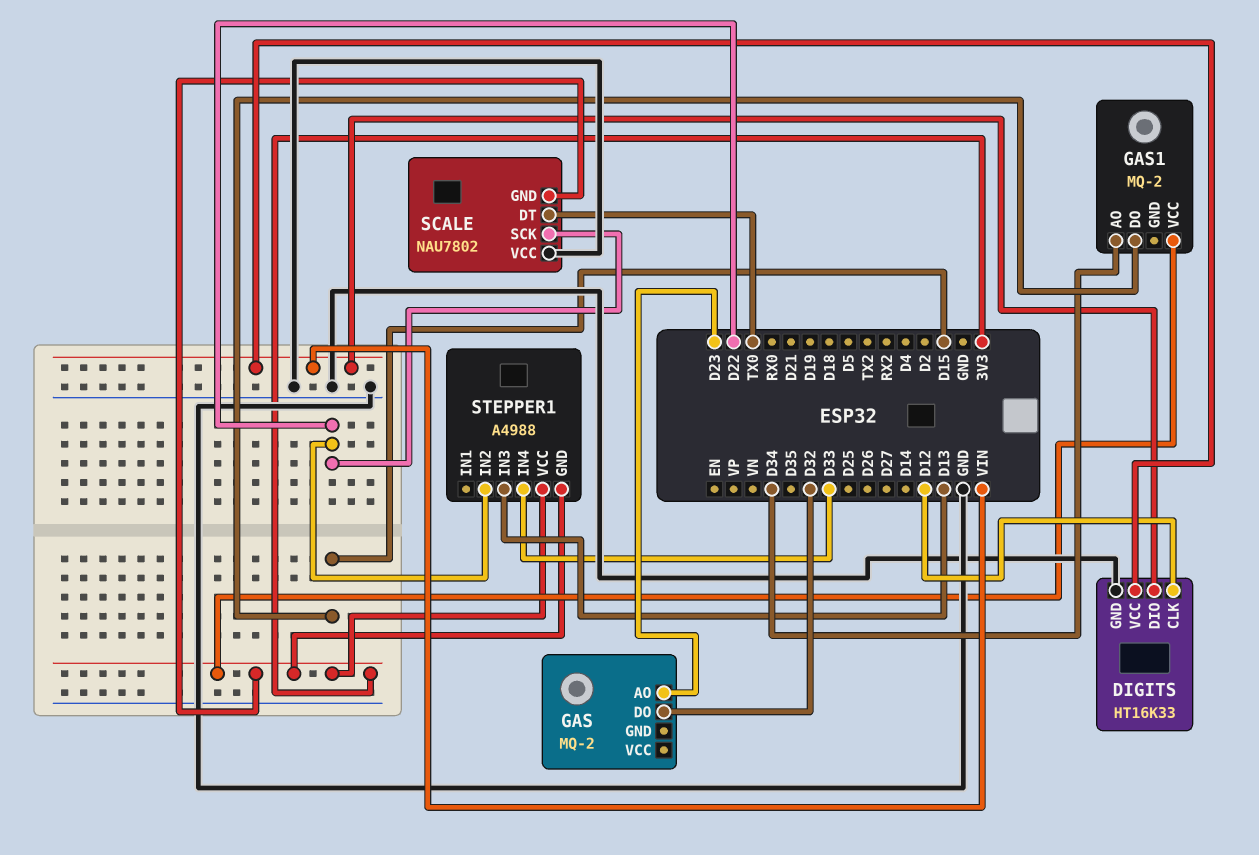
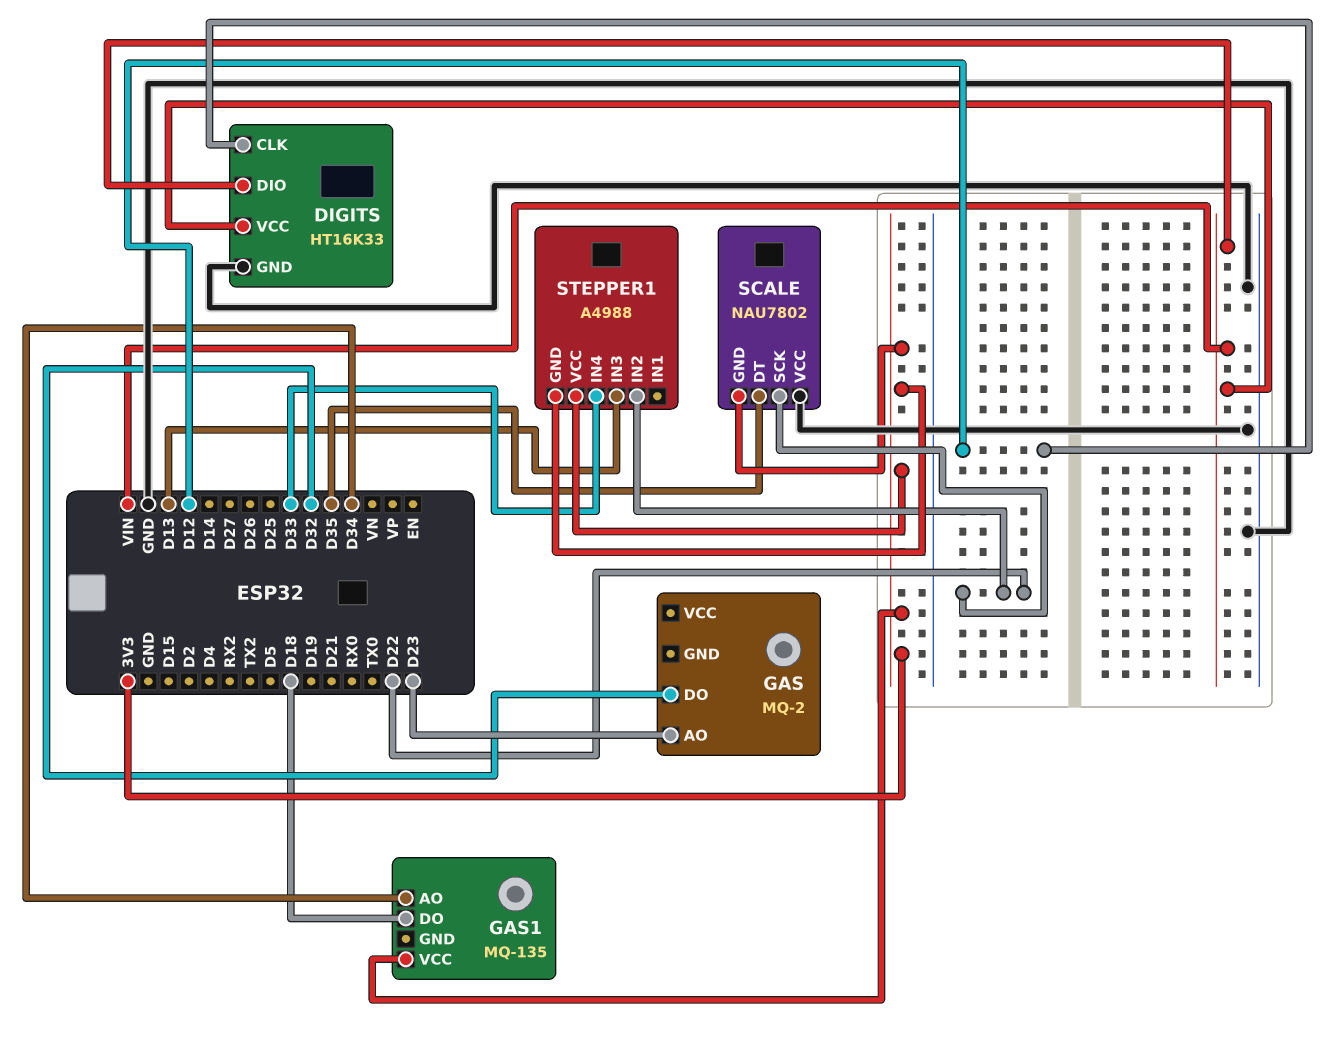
GAS1: MQ-2 -> MQ-135
GAS1 pin DO: D15 -> D18
SCALE pin DT: TX0 -> D35

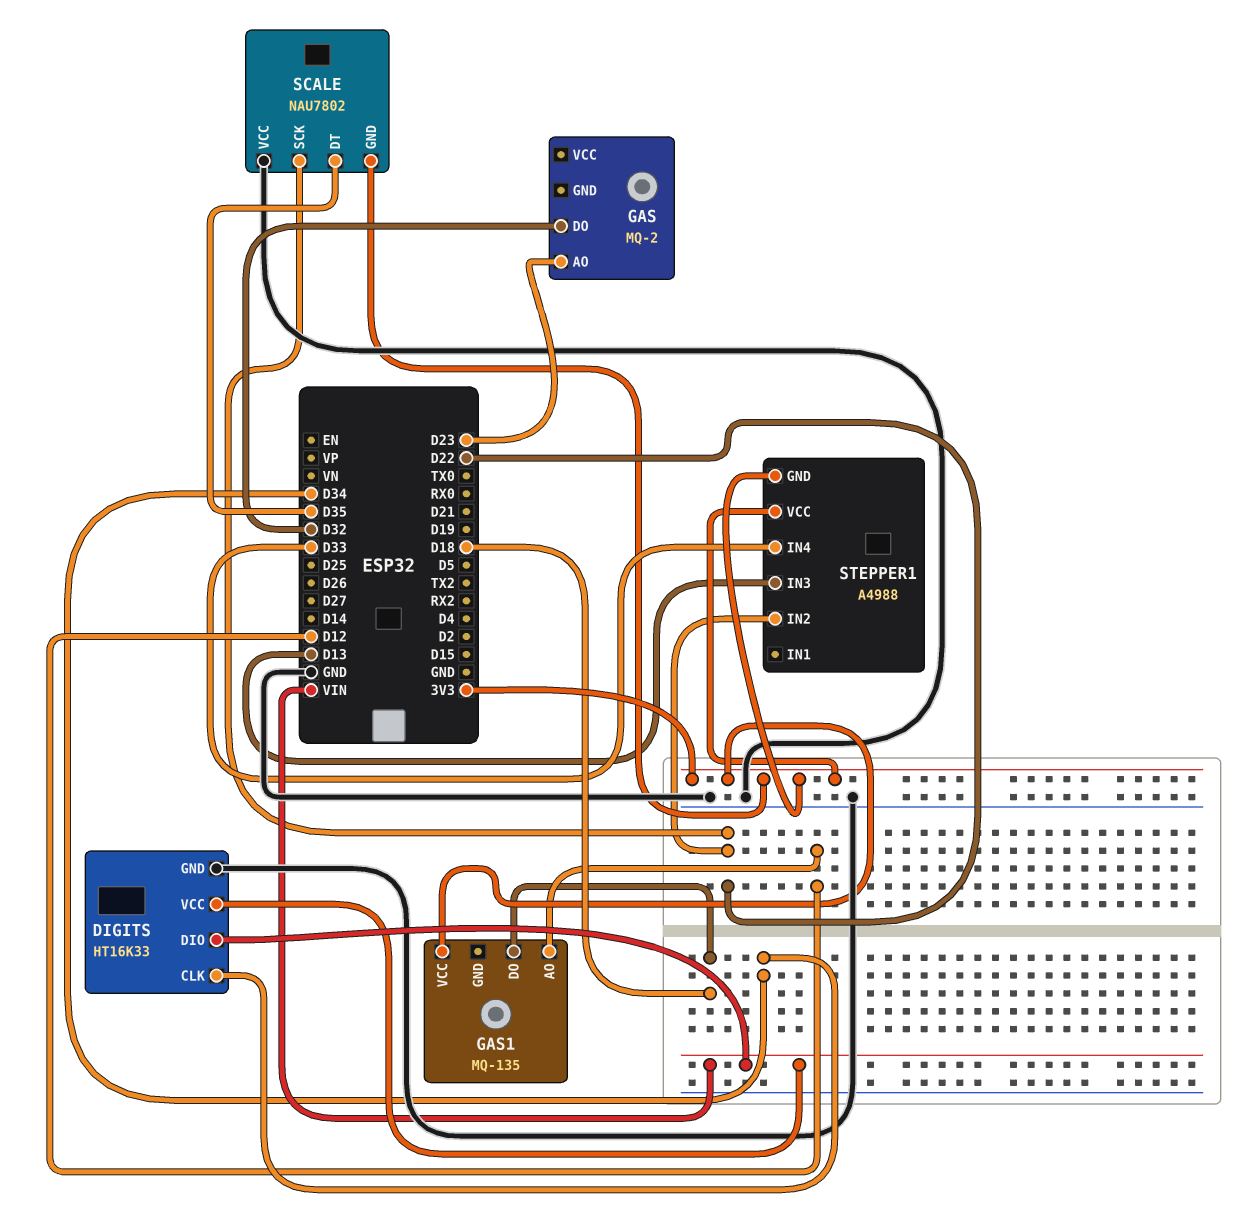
DIGITS pin CLK: D12 -> D34
GAS1 pin AO: D34 -> D12

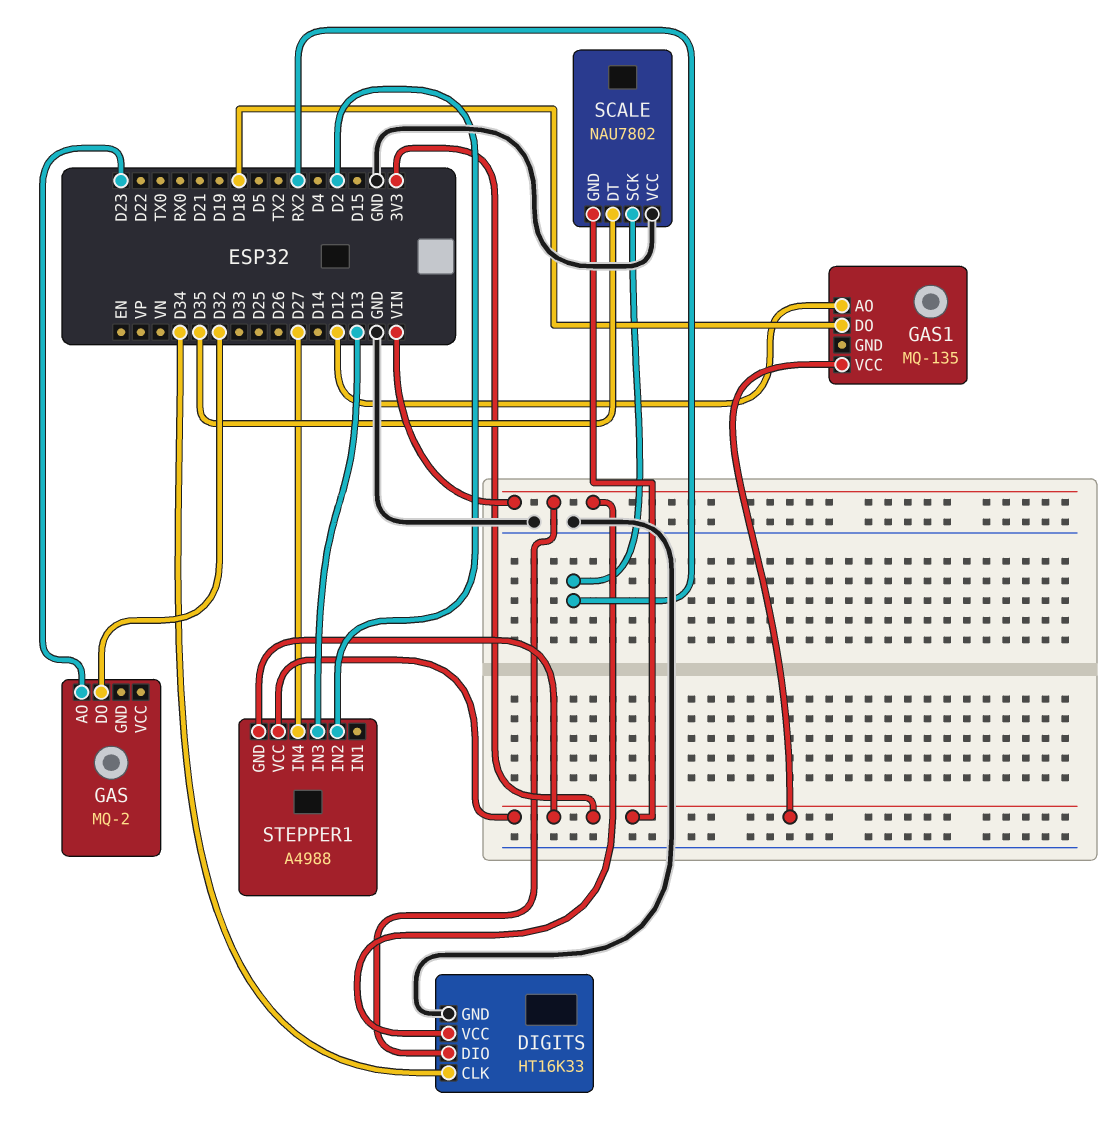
SCALE pin SCK: D22 -> RX2
STEPPER1 pin IN2: D22 -> D2
STEPPER1 pin IN4: D33 -> D27

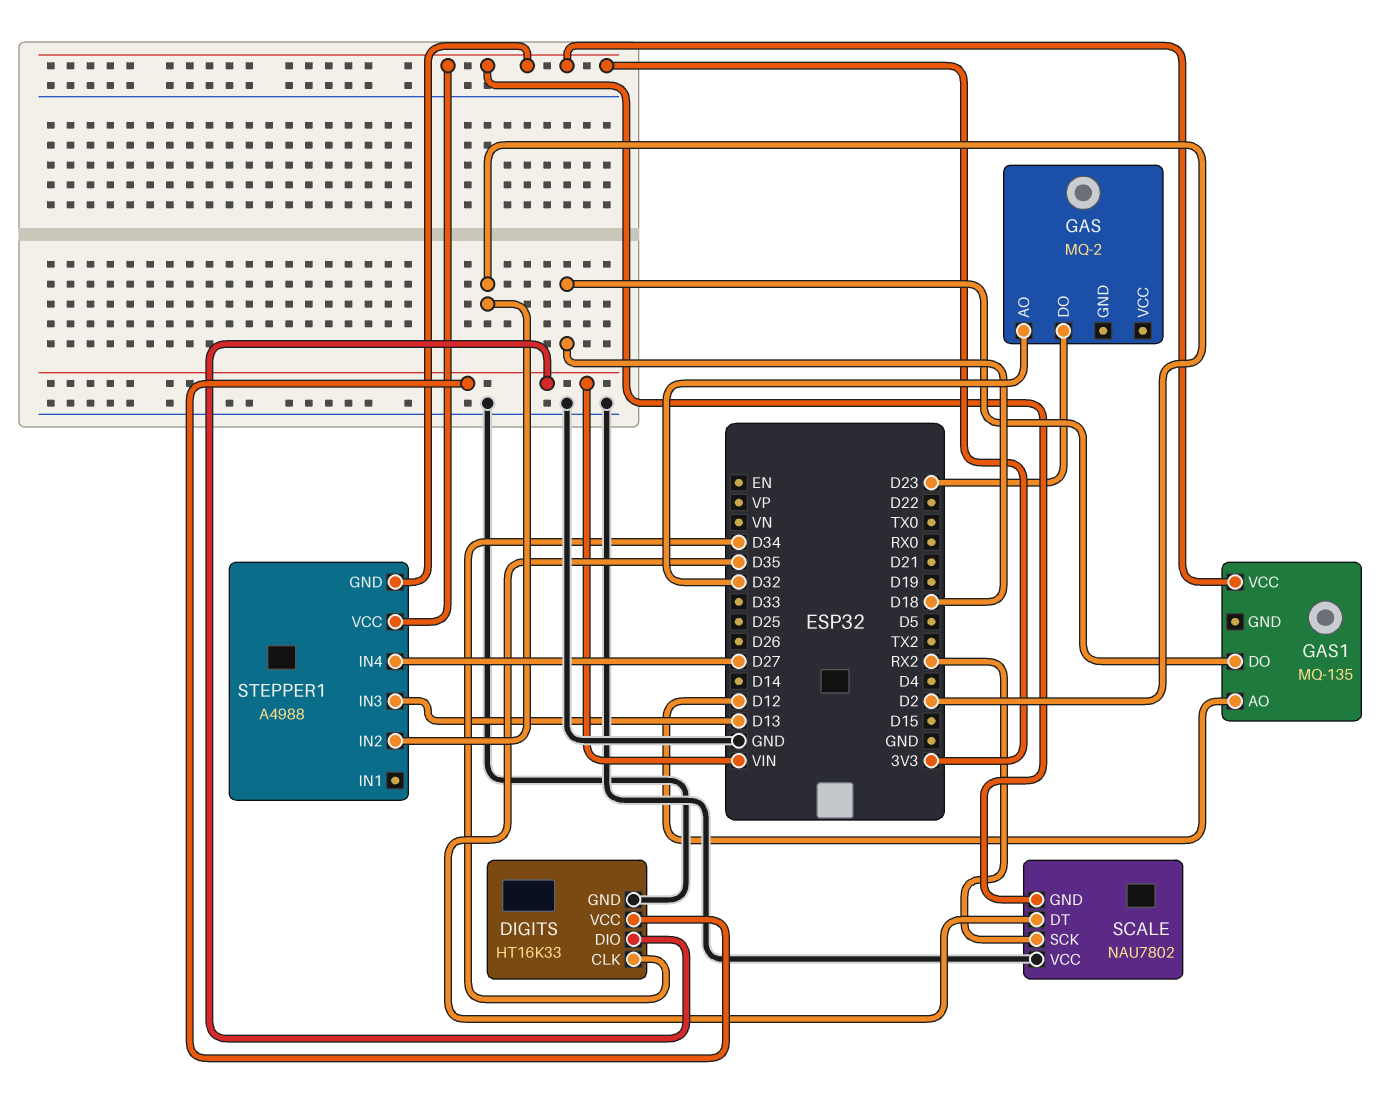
GAS pin AO: D23 -> D32
GAS pin DO: D32 -> D23

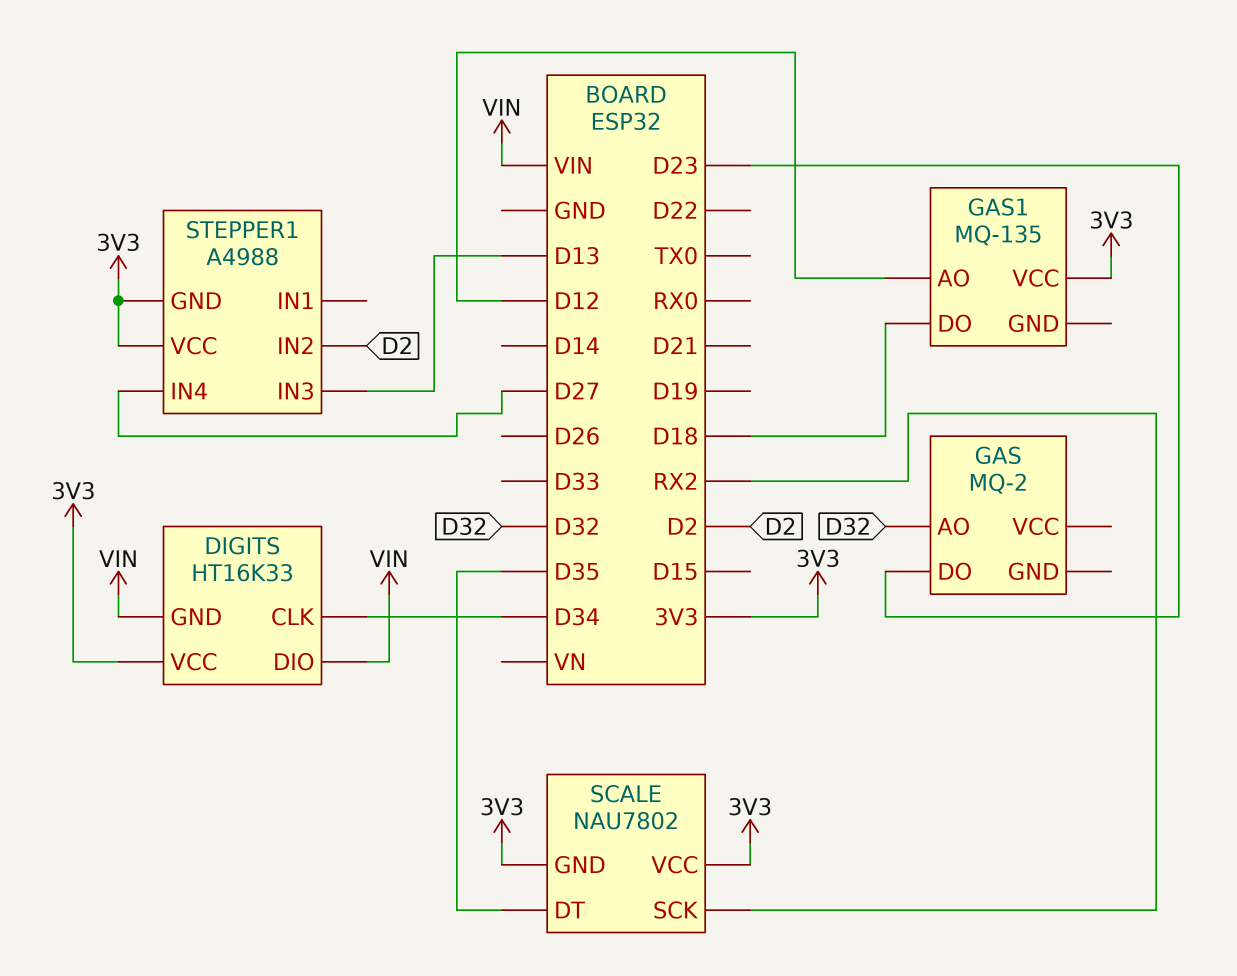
DIGITS pin GND: GND -> VIN
DIGITS pin VCC: VIN -> 3V3
SCALE pin VCC: GND -> 3V3

